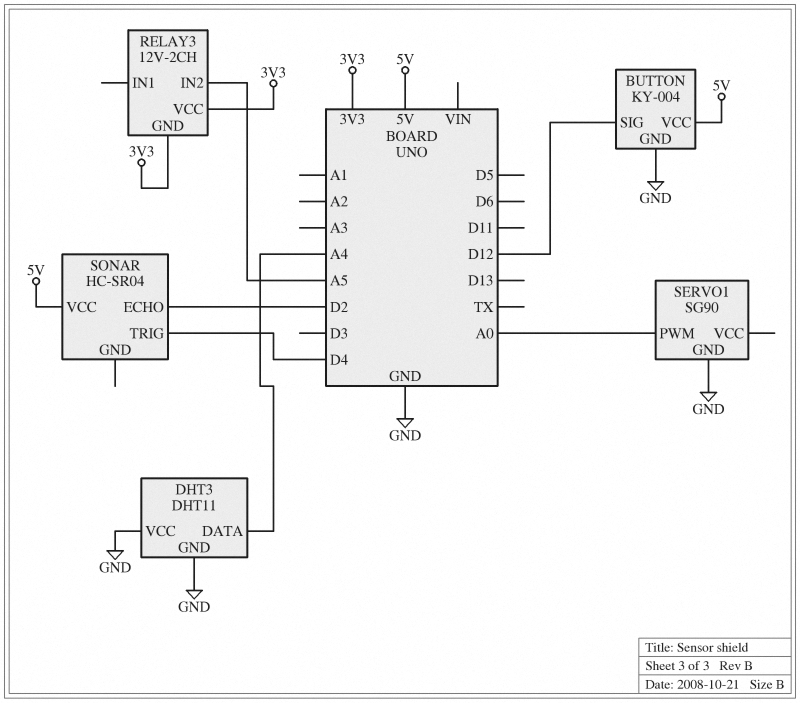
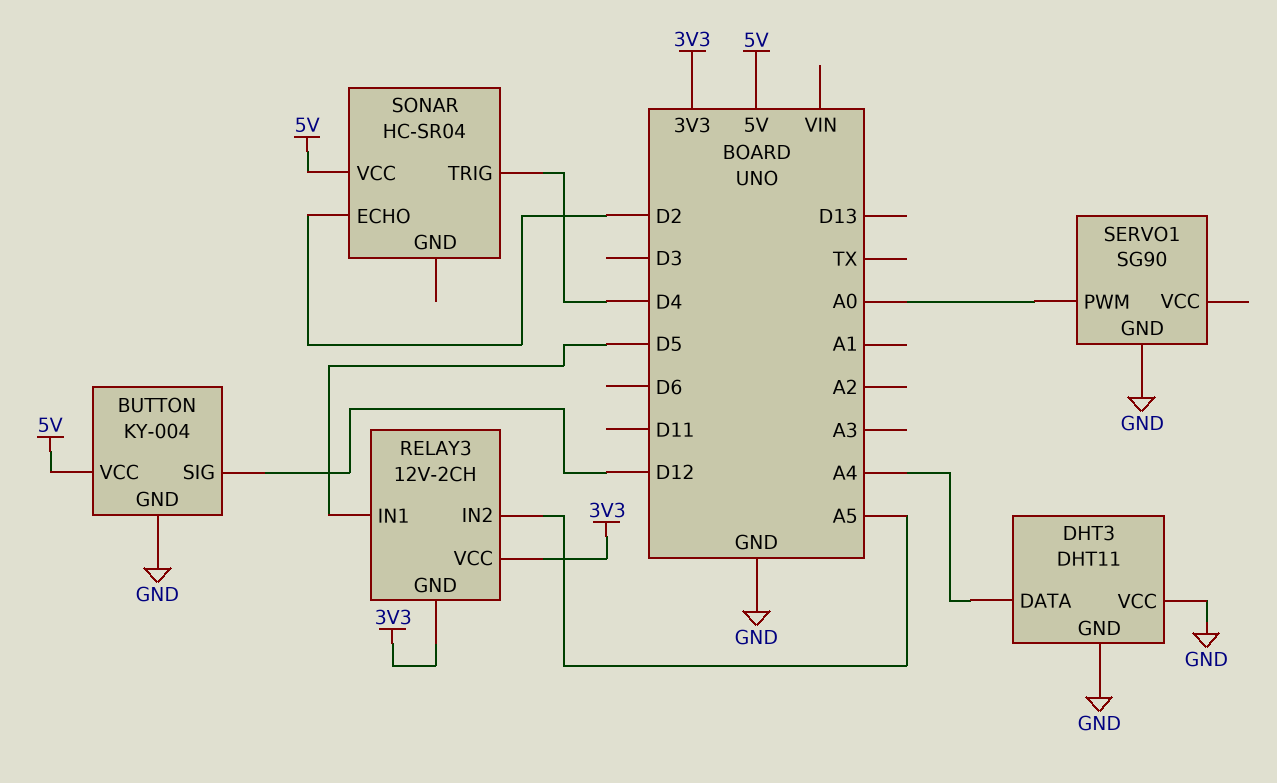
RELAY3 pin IN1: none -> D5

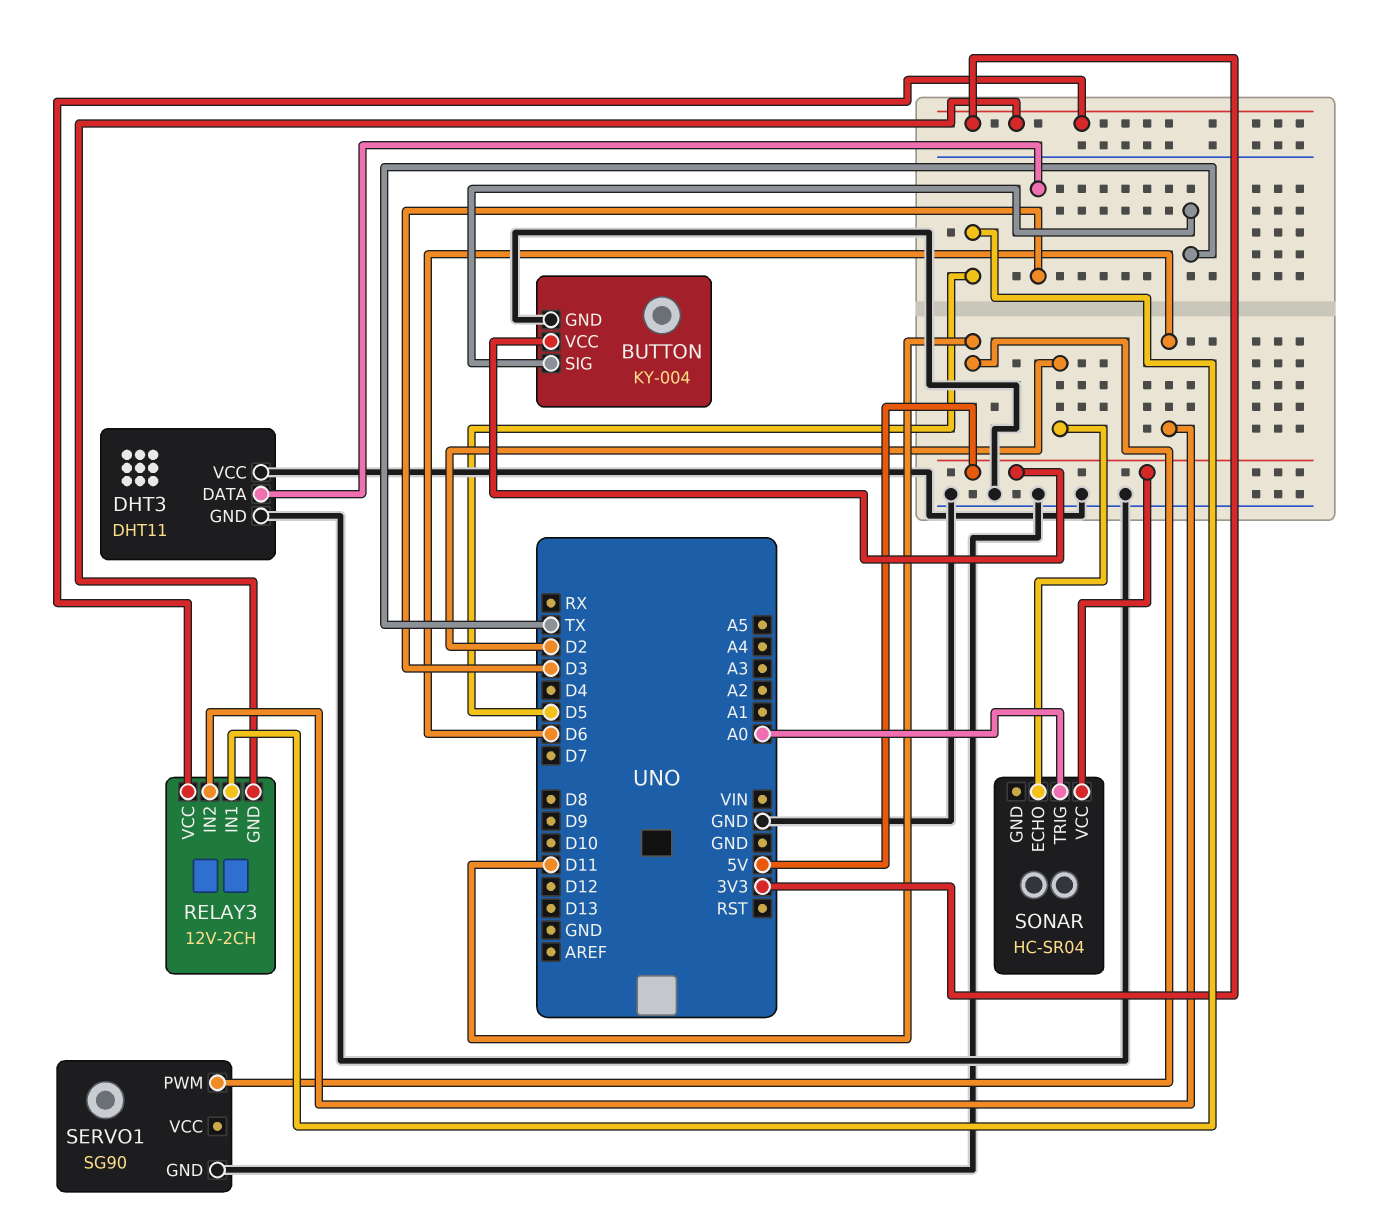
BUTTON pin SIG: D12 -> TX
DHT3 pin DATA: A4 -> D3
RELAY3 pin IN2: A5 -> D6
SERVO1 pin PWM: A0 -> D11
SONAR pin TRIG: D4 -> A0

